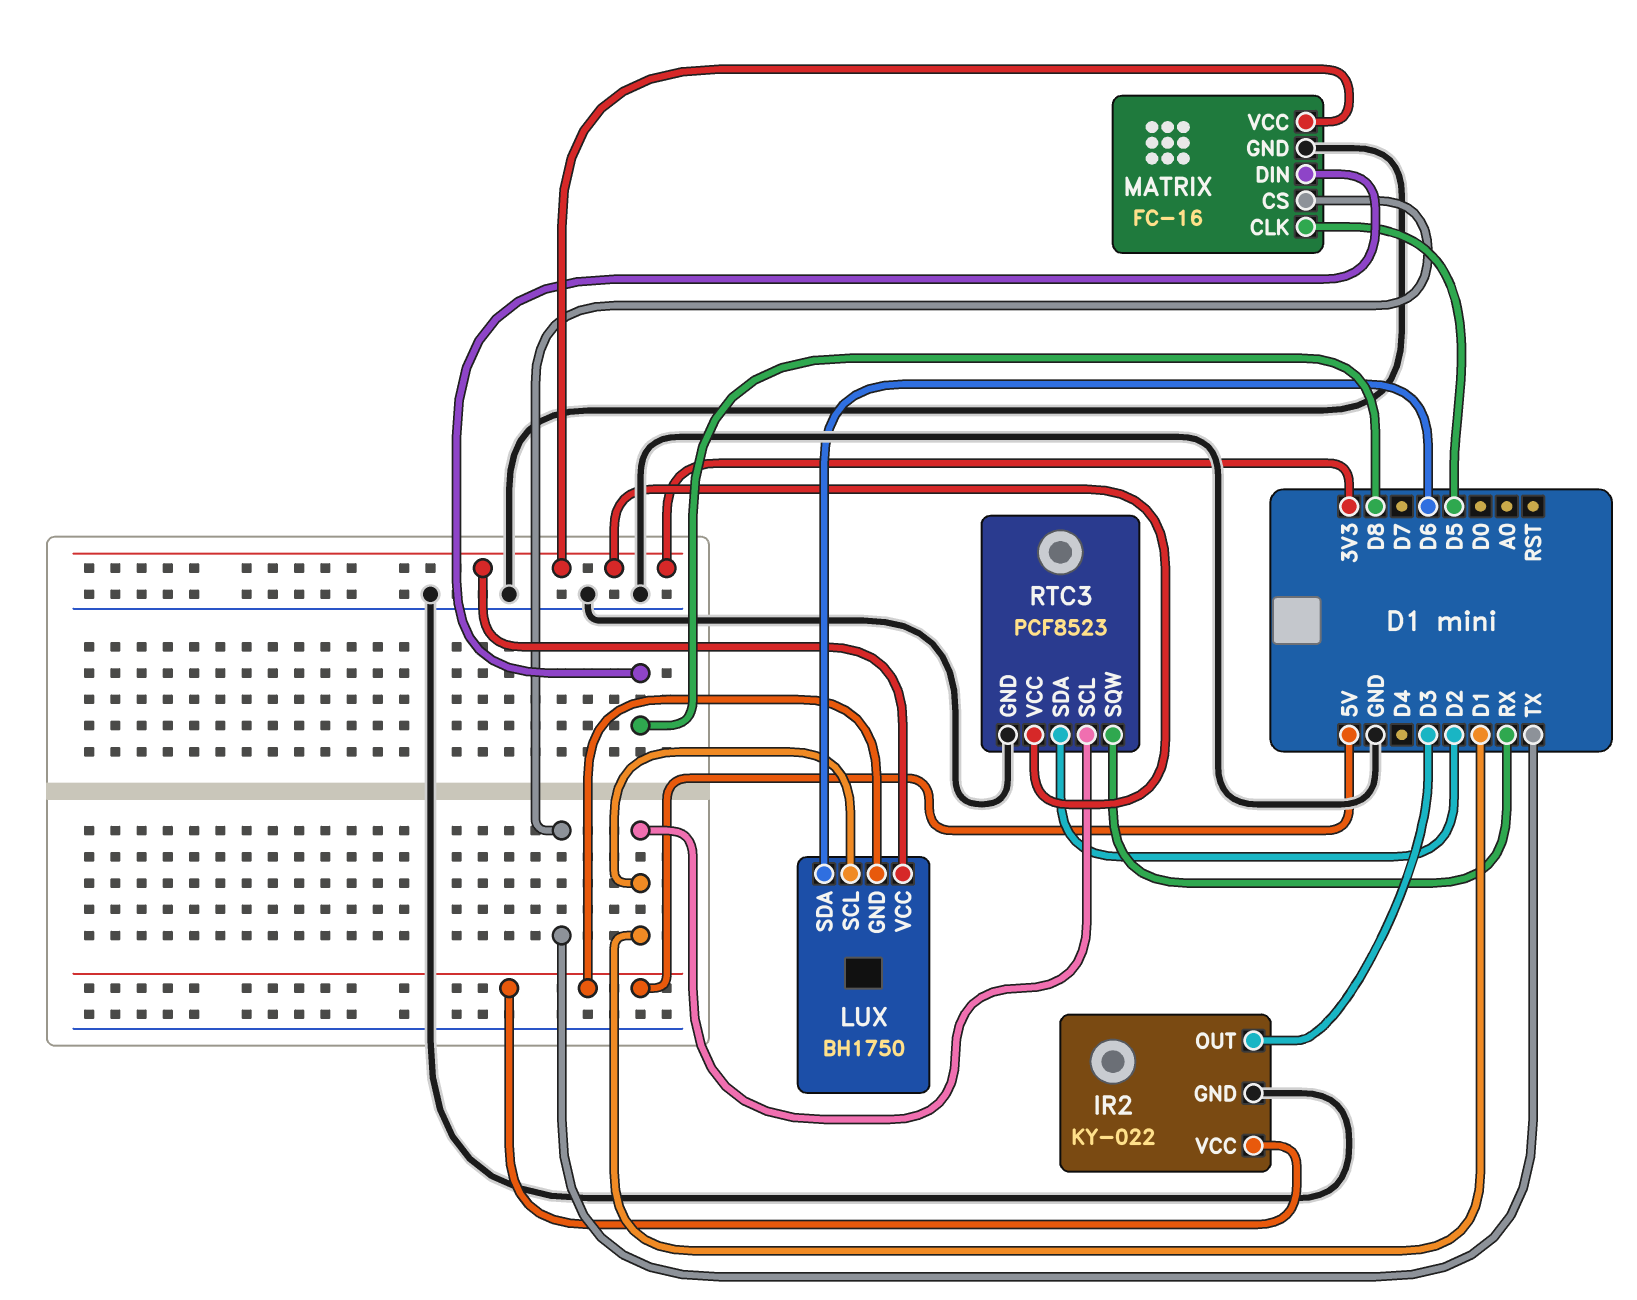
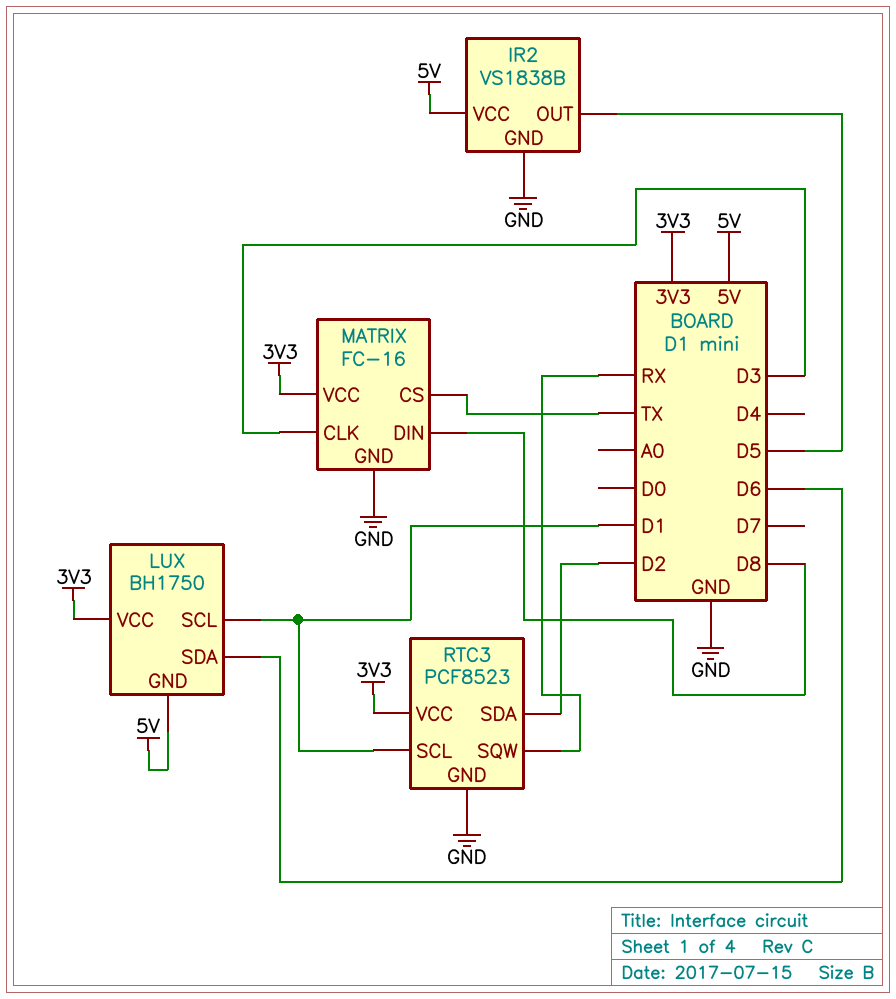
IR2: KY-022 -> VS1838B
IR2 pin OUT: D3 -> D5
MATRIX pin CLK: D5 -> D3

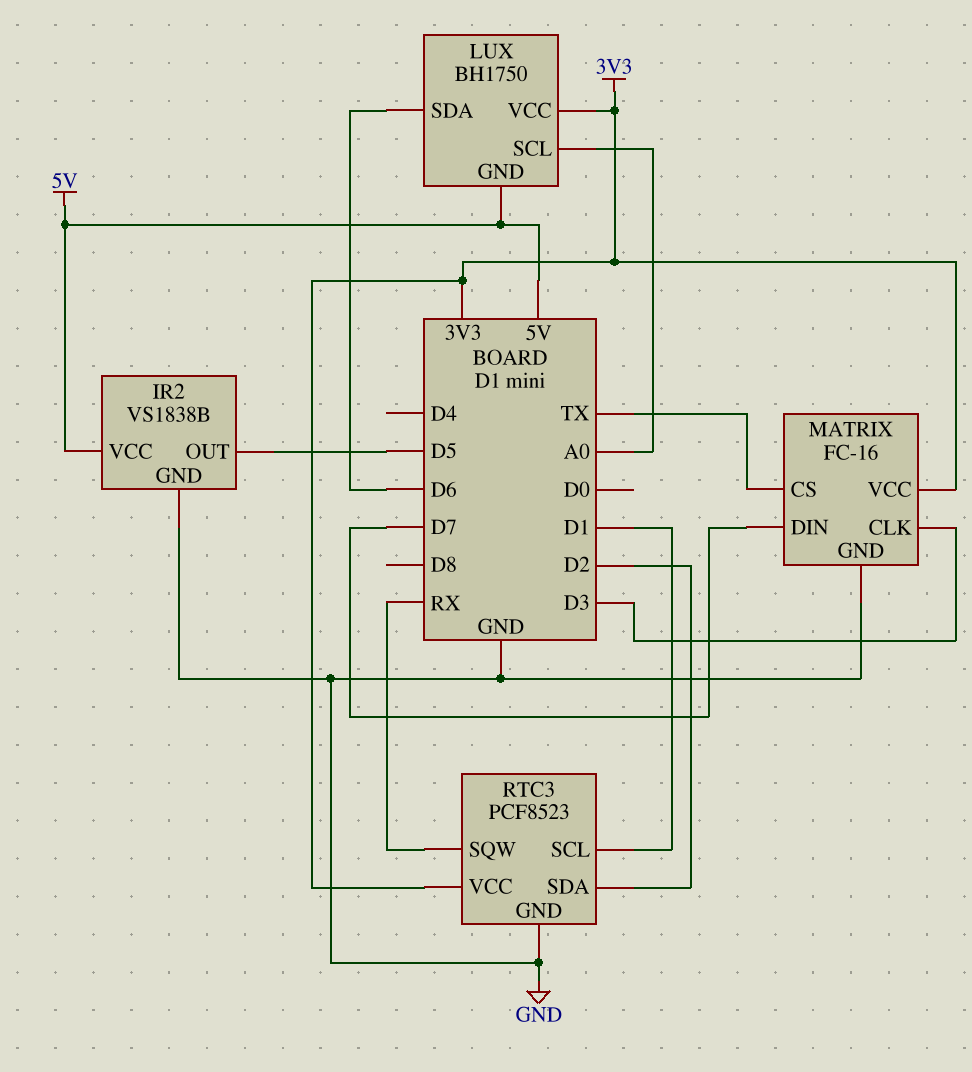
LUX pin SCL: D1 -> A0
MATRIX pin DIN: D8 -> D7

